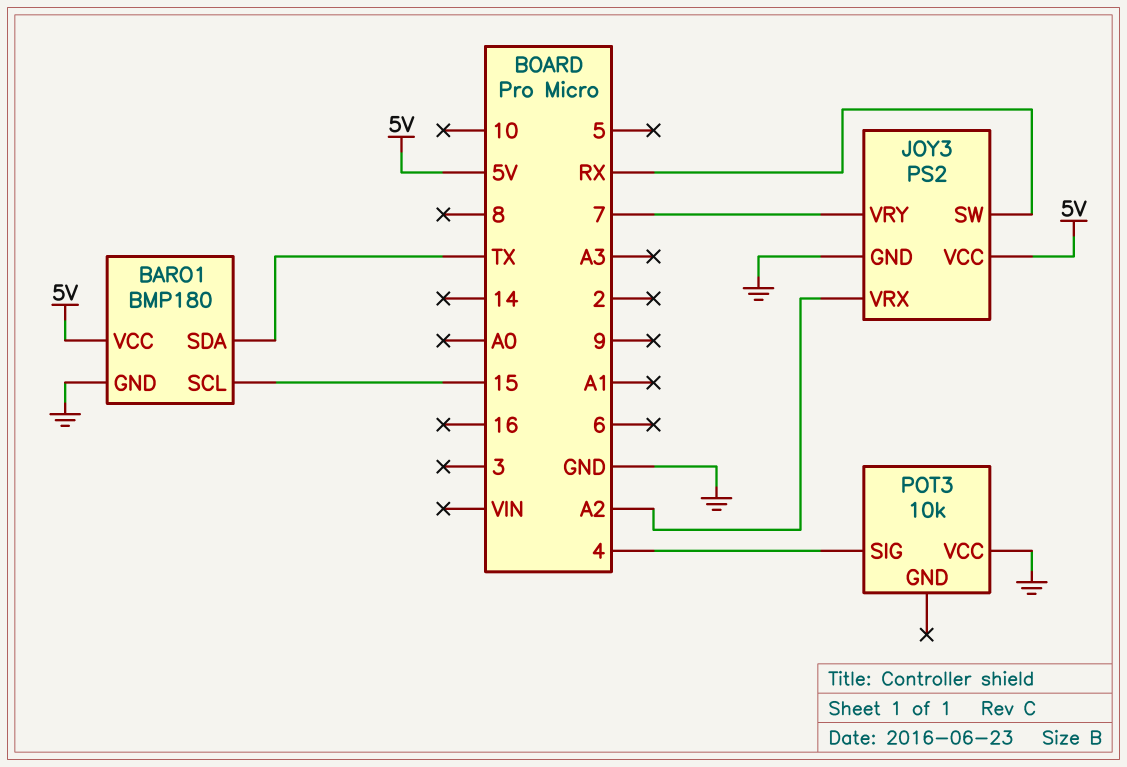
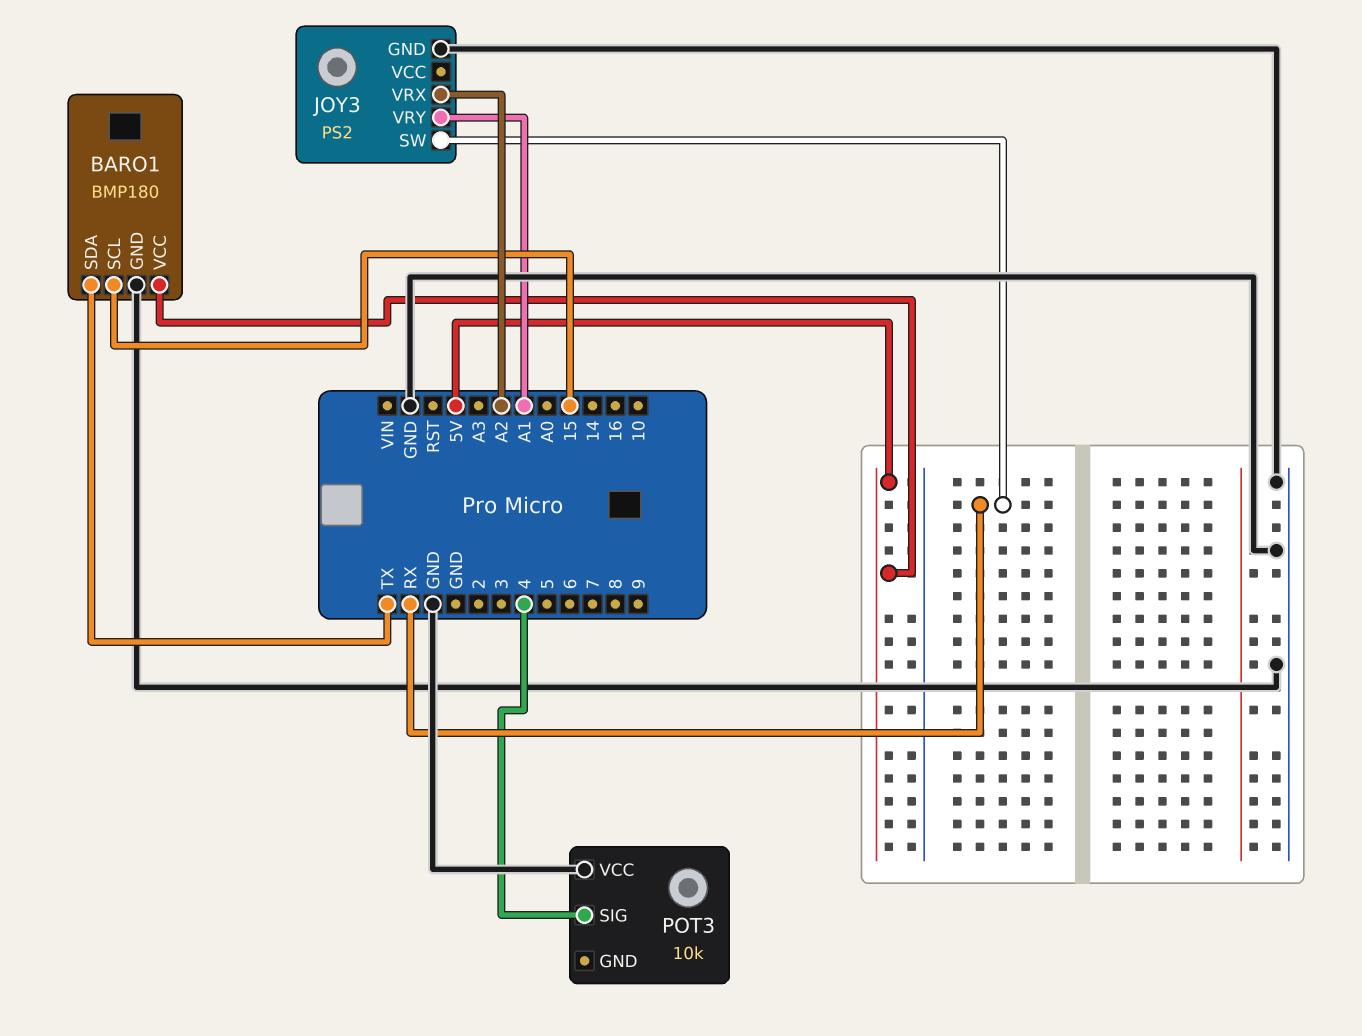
JOY3 pin VCC: 5V -> none
JOY3 pin VRY: 7 -> A1

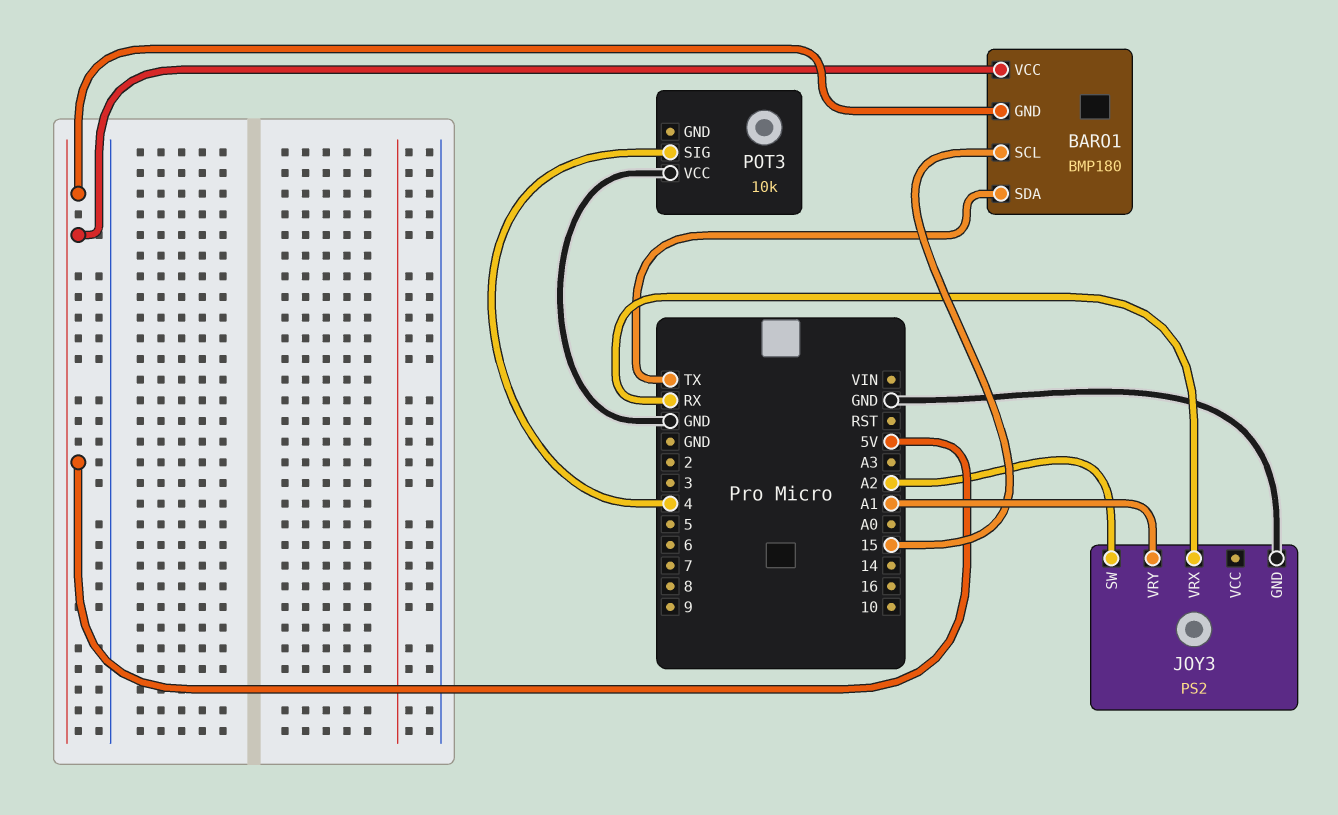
BARO1 pin GND: GND -> 5V
JOY3 pin SW: RX -> A2
JOY3 pin VRX: A2 -> RX

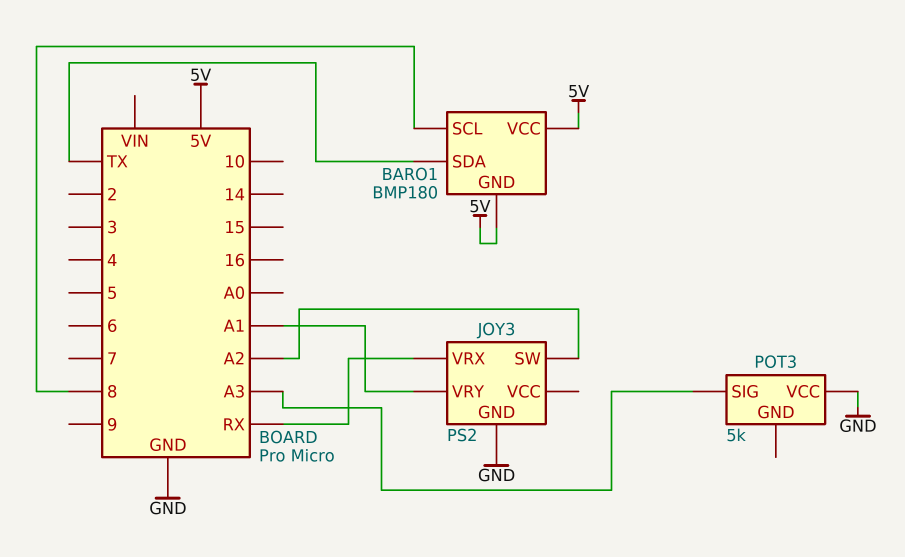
BARO1 pin SCL: 15 -> 8
POT3: 10k -> 5k
POT3 pin SIG: 4 -> A3

